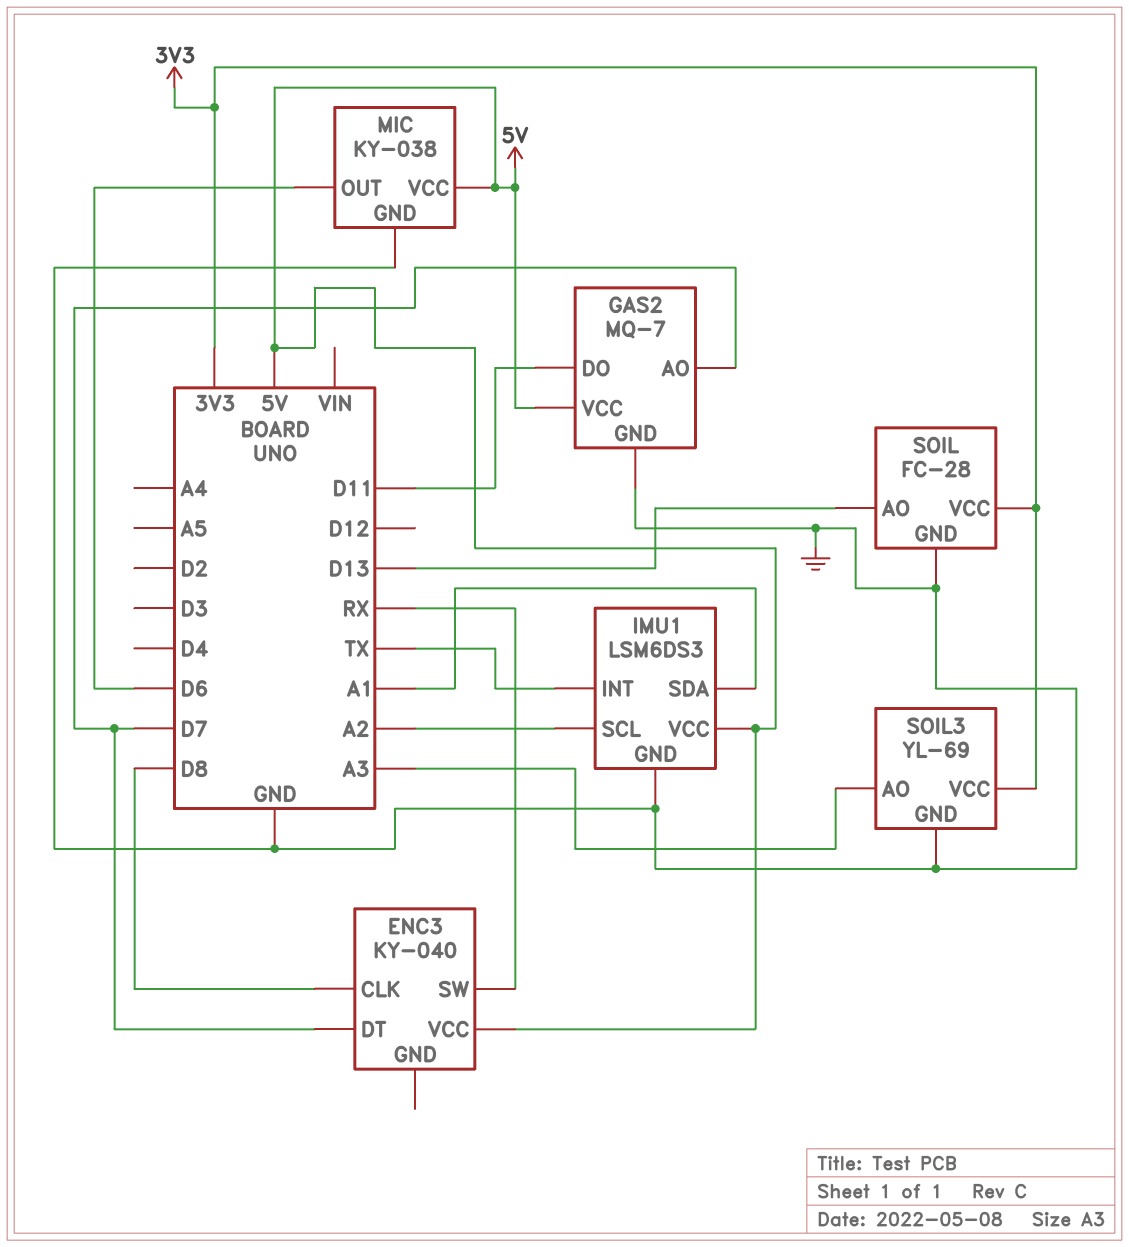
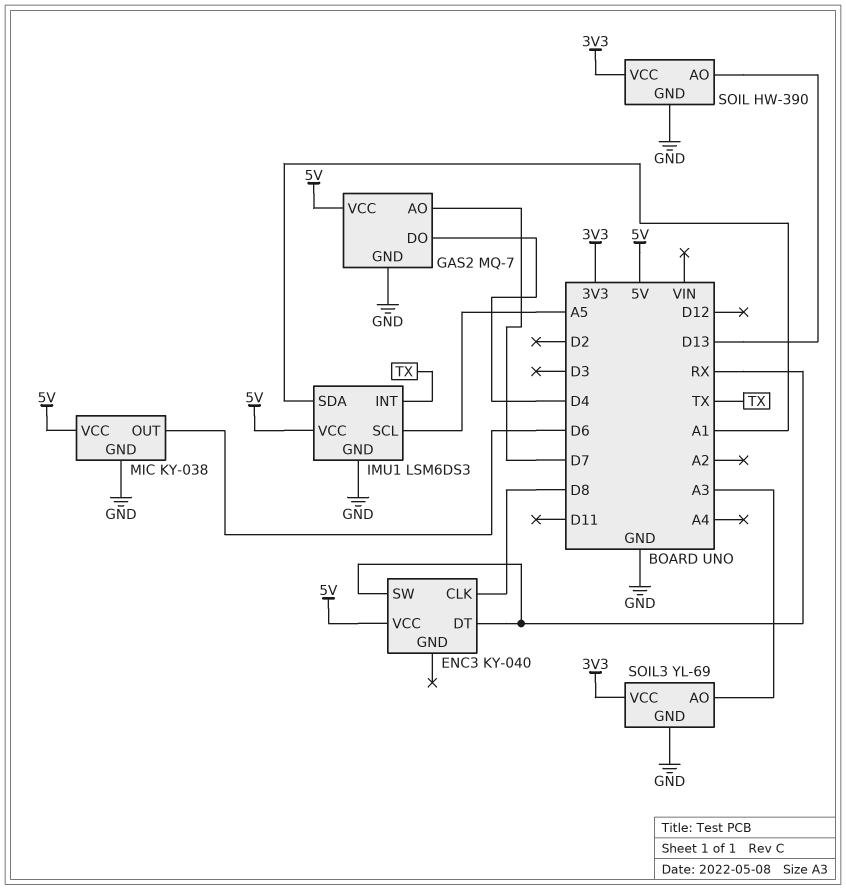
ENC3 pin DT: D7 -> RX
GAS2 pin DO: D11 -> D4
IMU1 pin SCL: A2 -> A5
SOIL: FC-28 -> HW-390

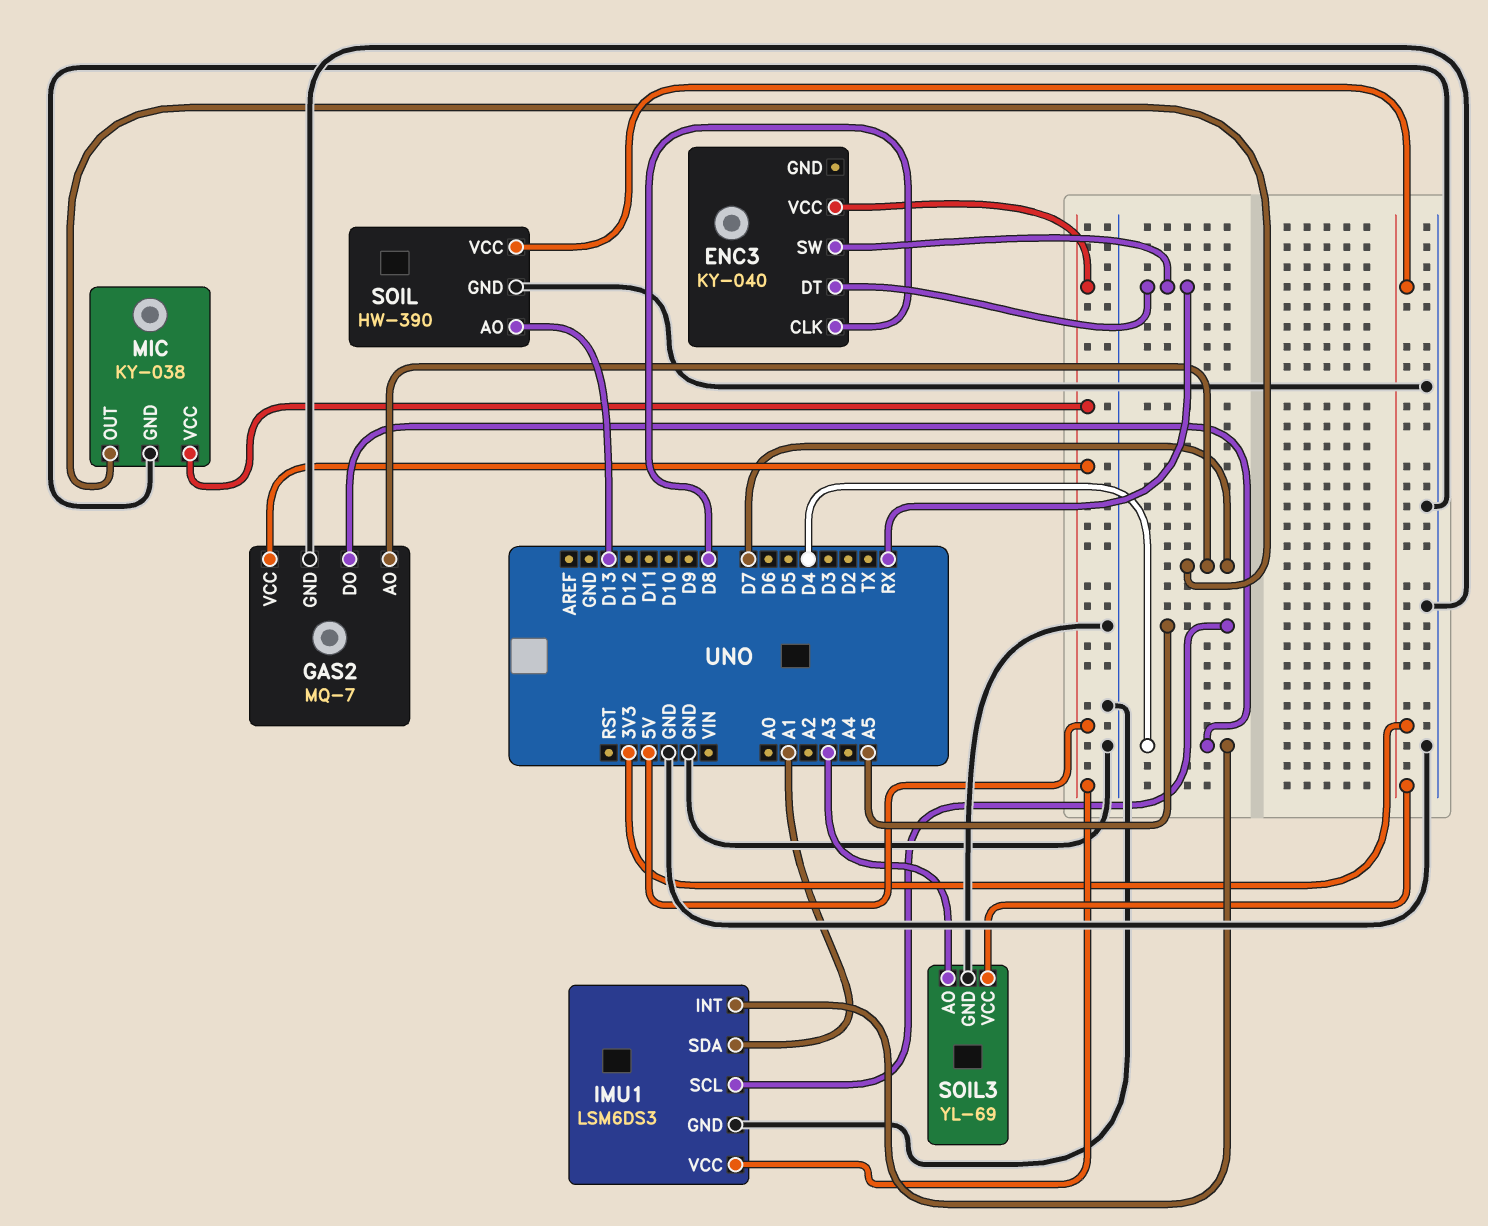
IMU1 pin INT: TX -> D4
MIC pin OUT: D6 -> D7

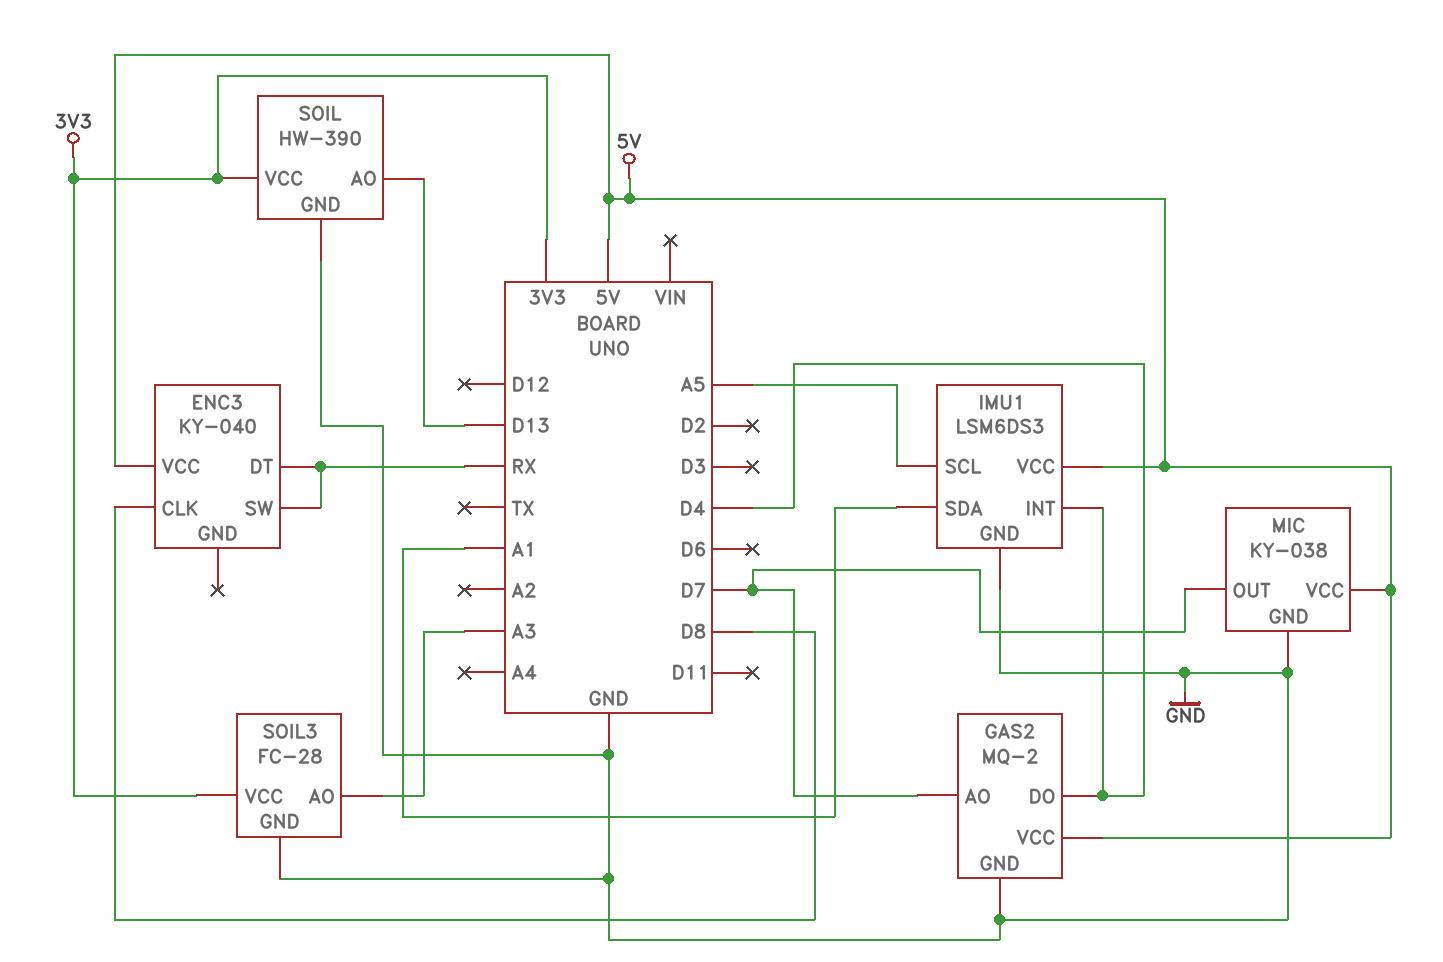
GAS2: MQ-7 -> MQ-2
SOIL3: YL-69 -> FC-28

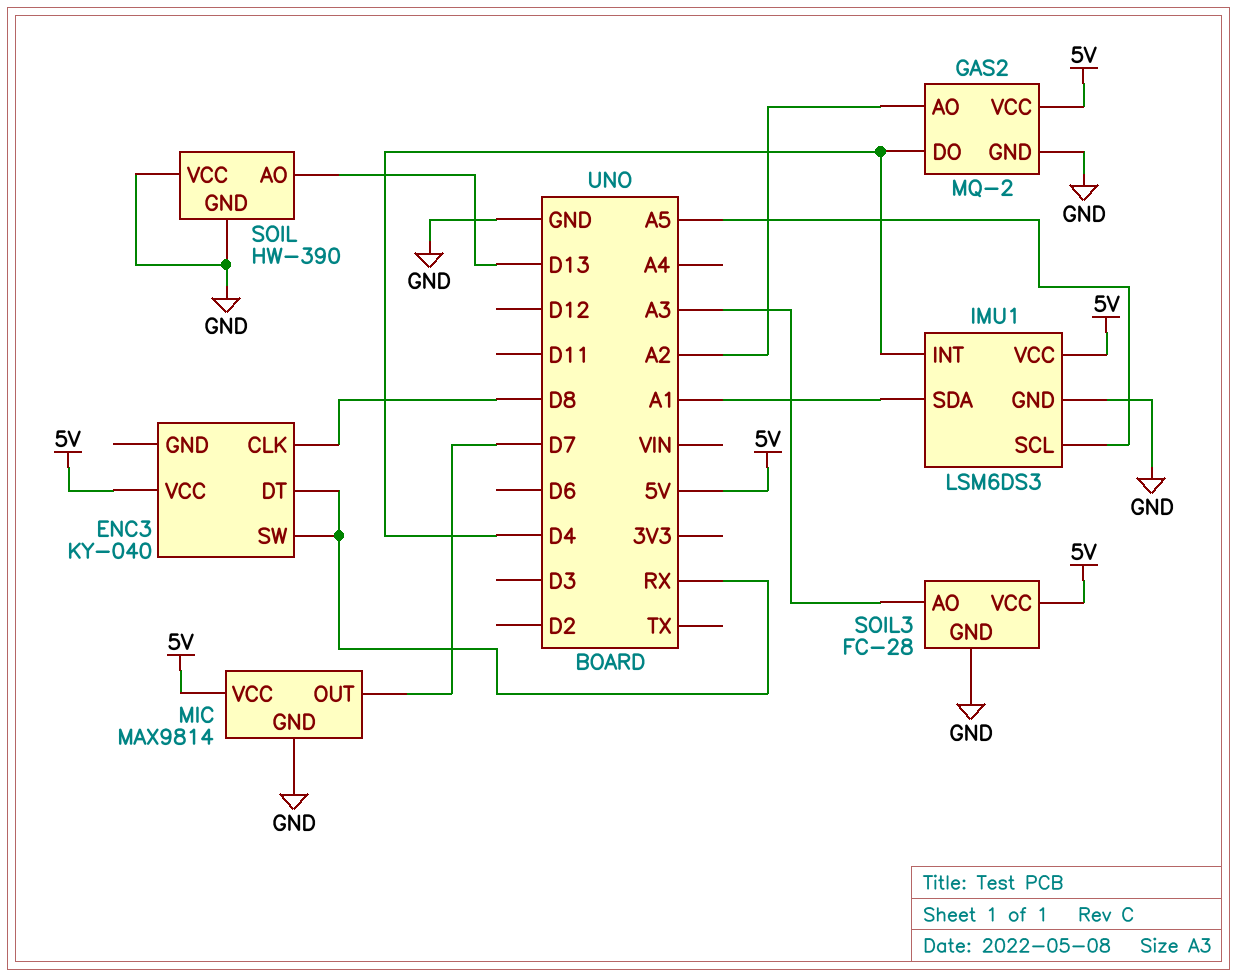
GAS2 pin AO: D7 -> A2
MIC: KY-038 -> MAX9814
SOIL pin VCC: 3V3 -> GND
SOIL3 pin VCC: 3V3 -> 5V

